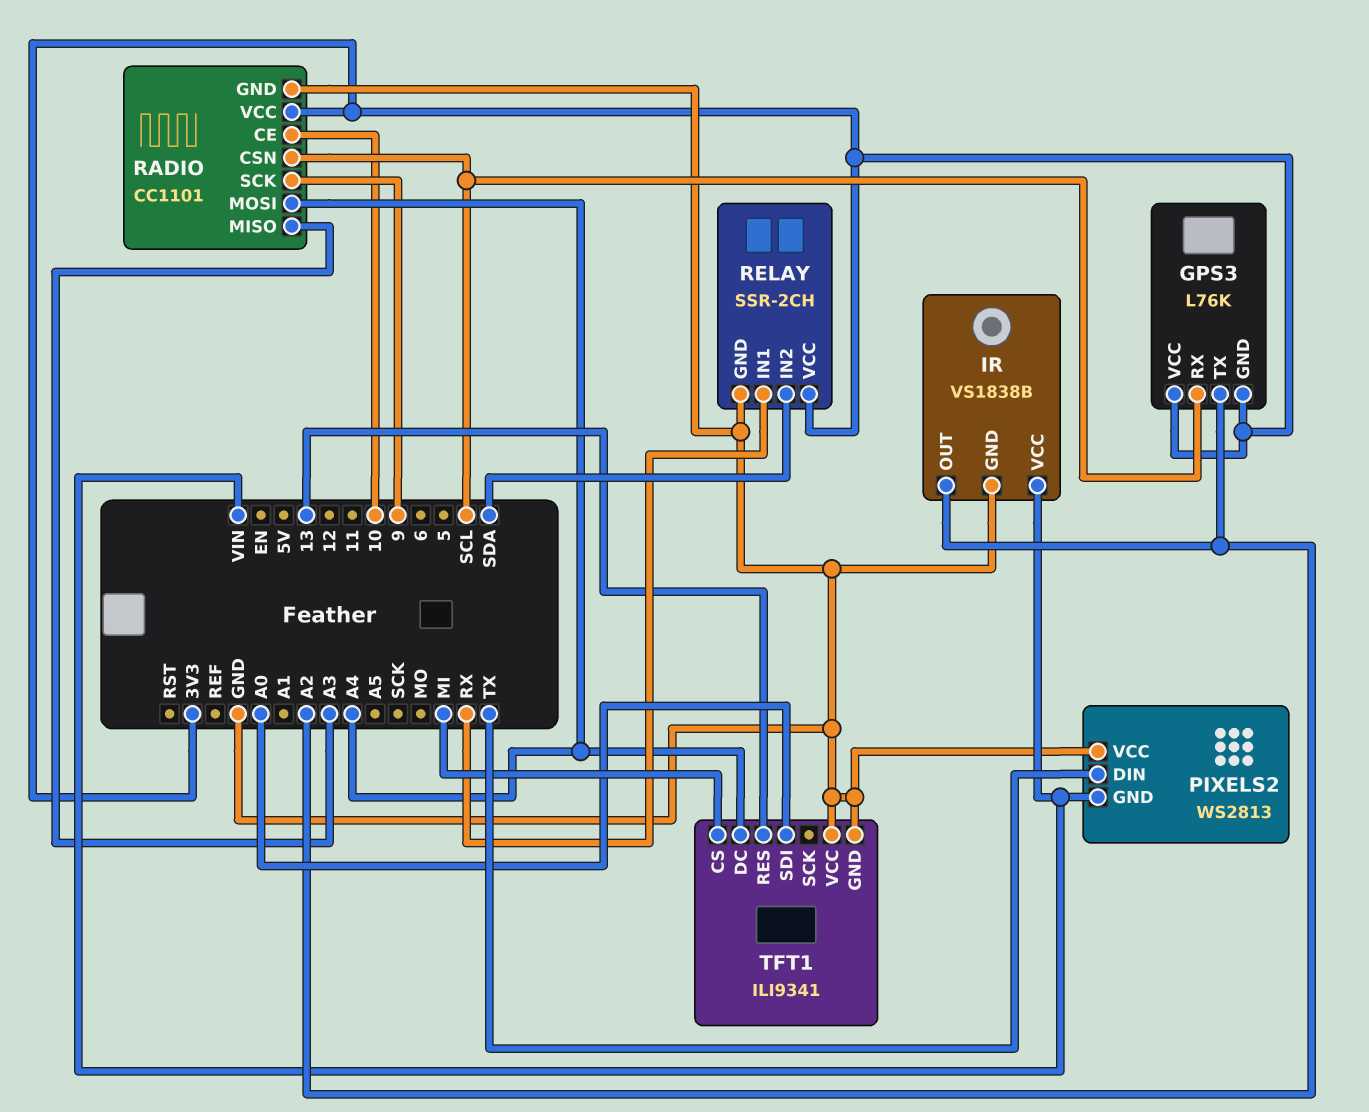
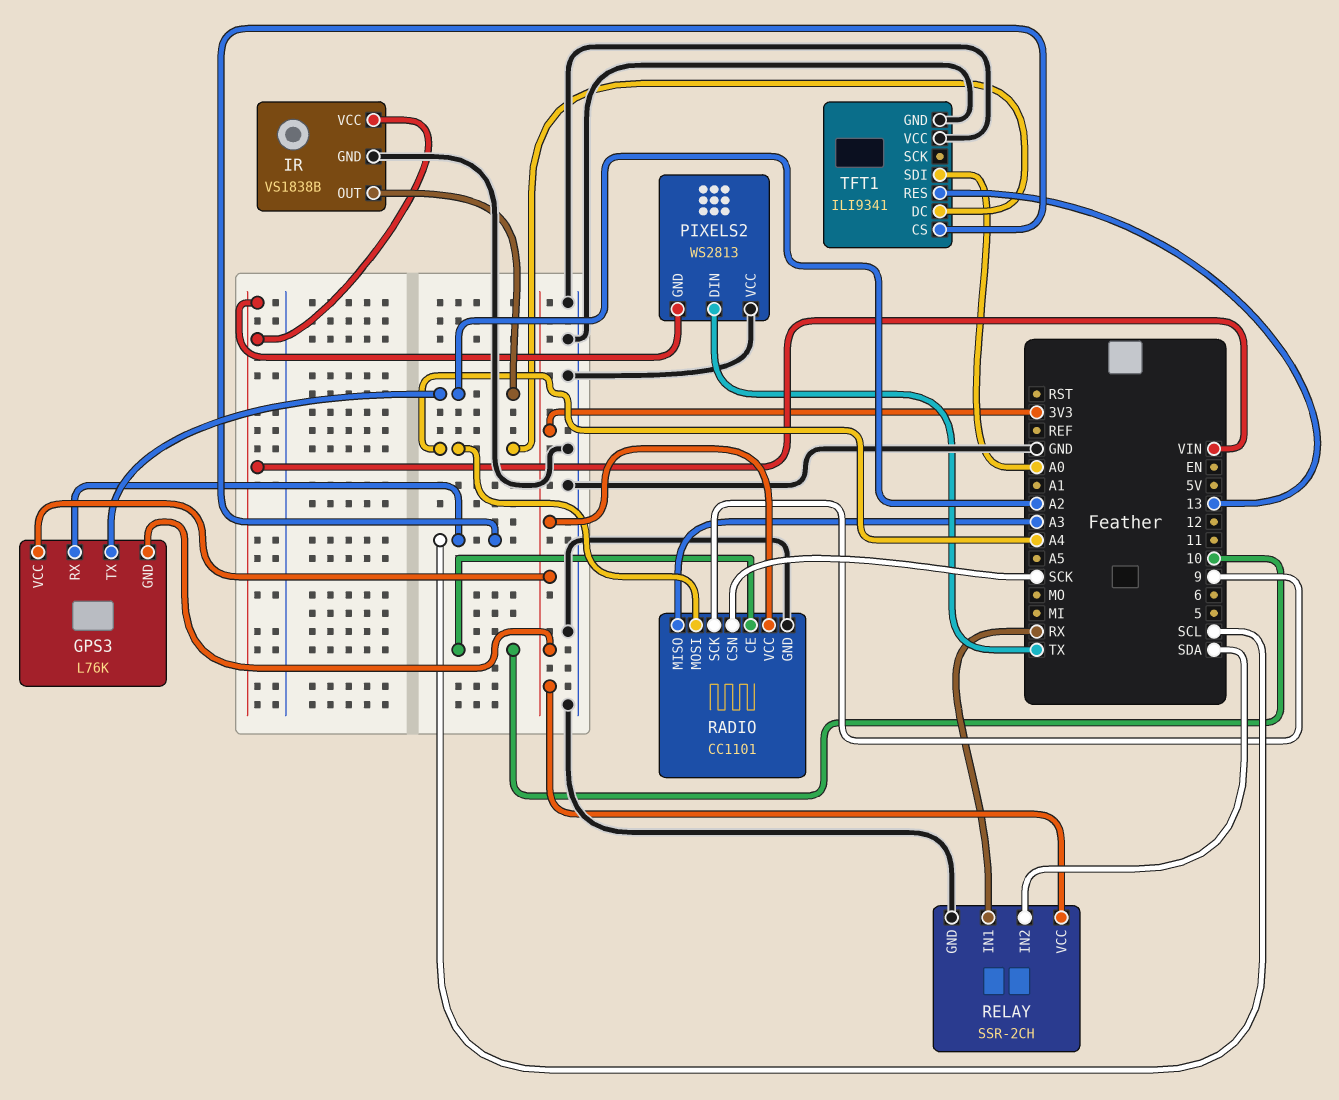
RADIO pin CSN: SCL -> SCK
TFT1 pin CS: MI -> SCL

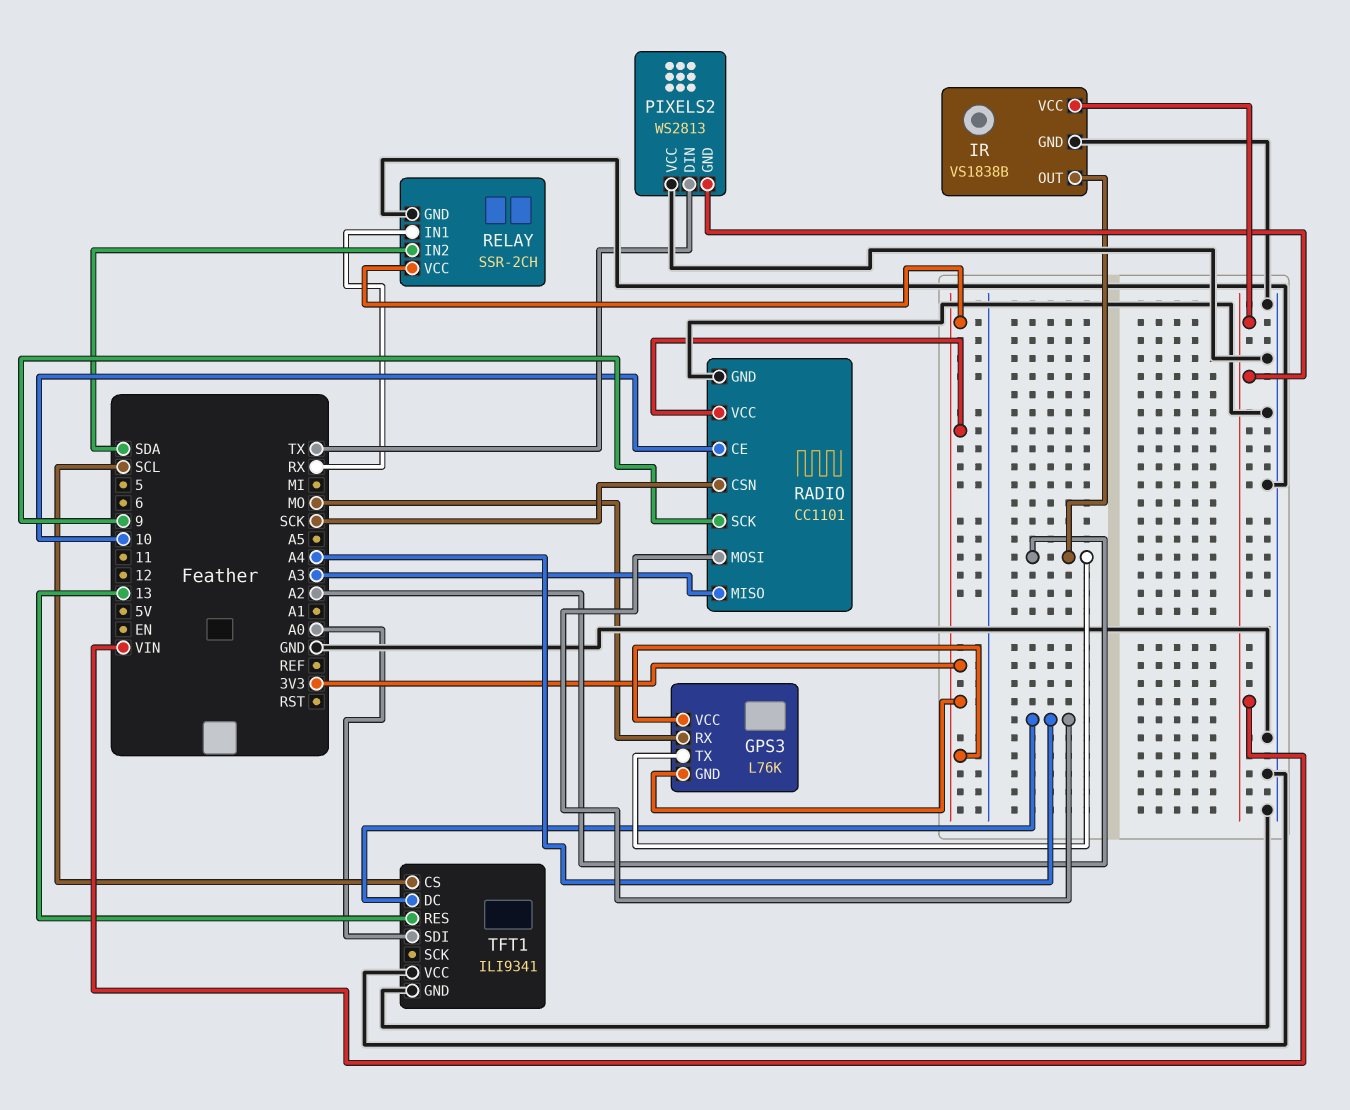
GPS3 pin RX: SCL -> MO

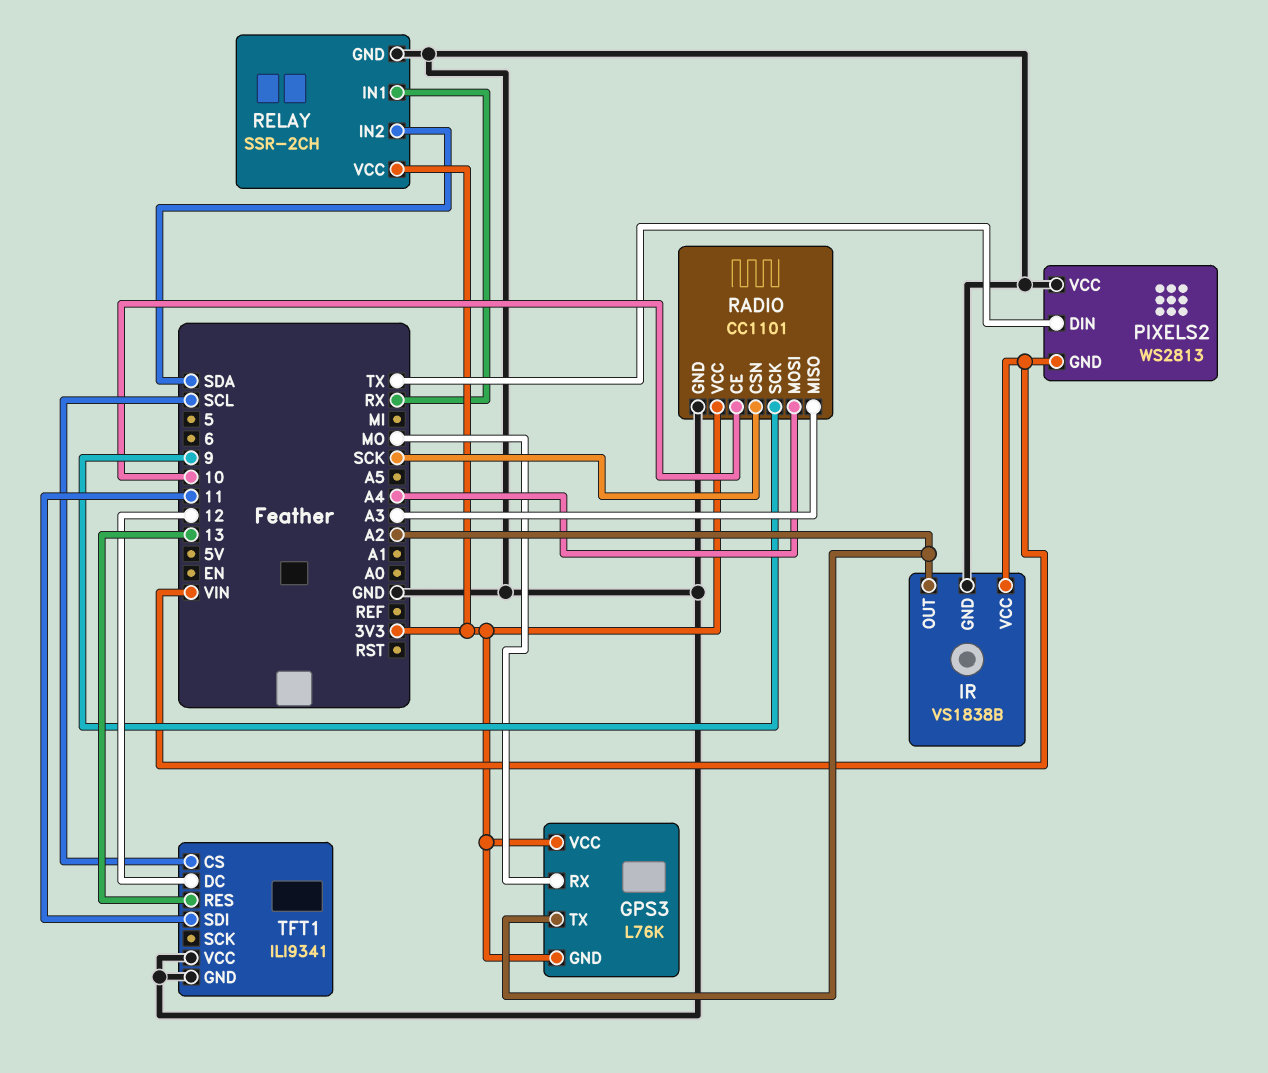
TFT1 pin DC: A4 -> 12
TFT1 pin SDI: A0 -> 11

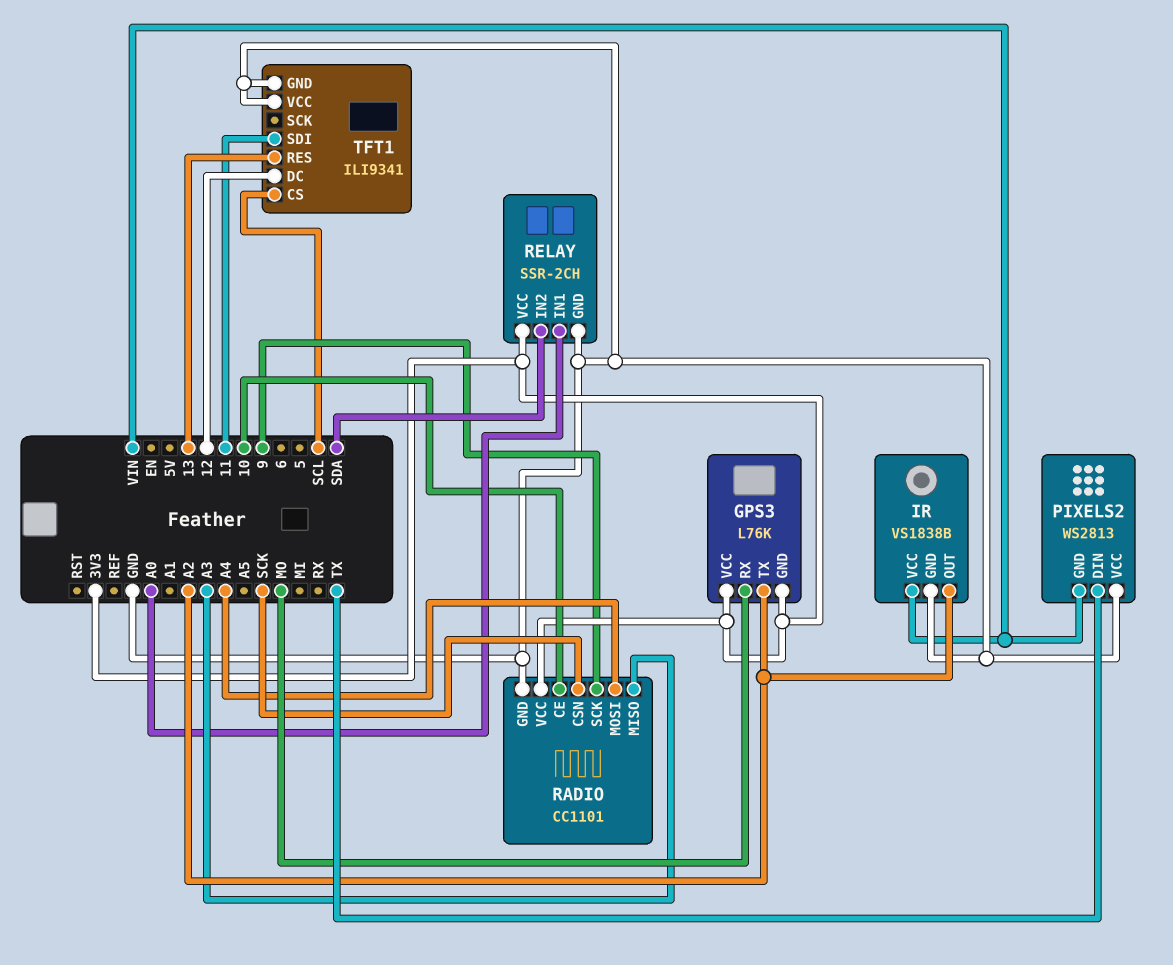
RELAY pin IN1: RX -> A0

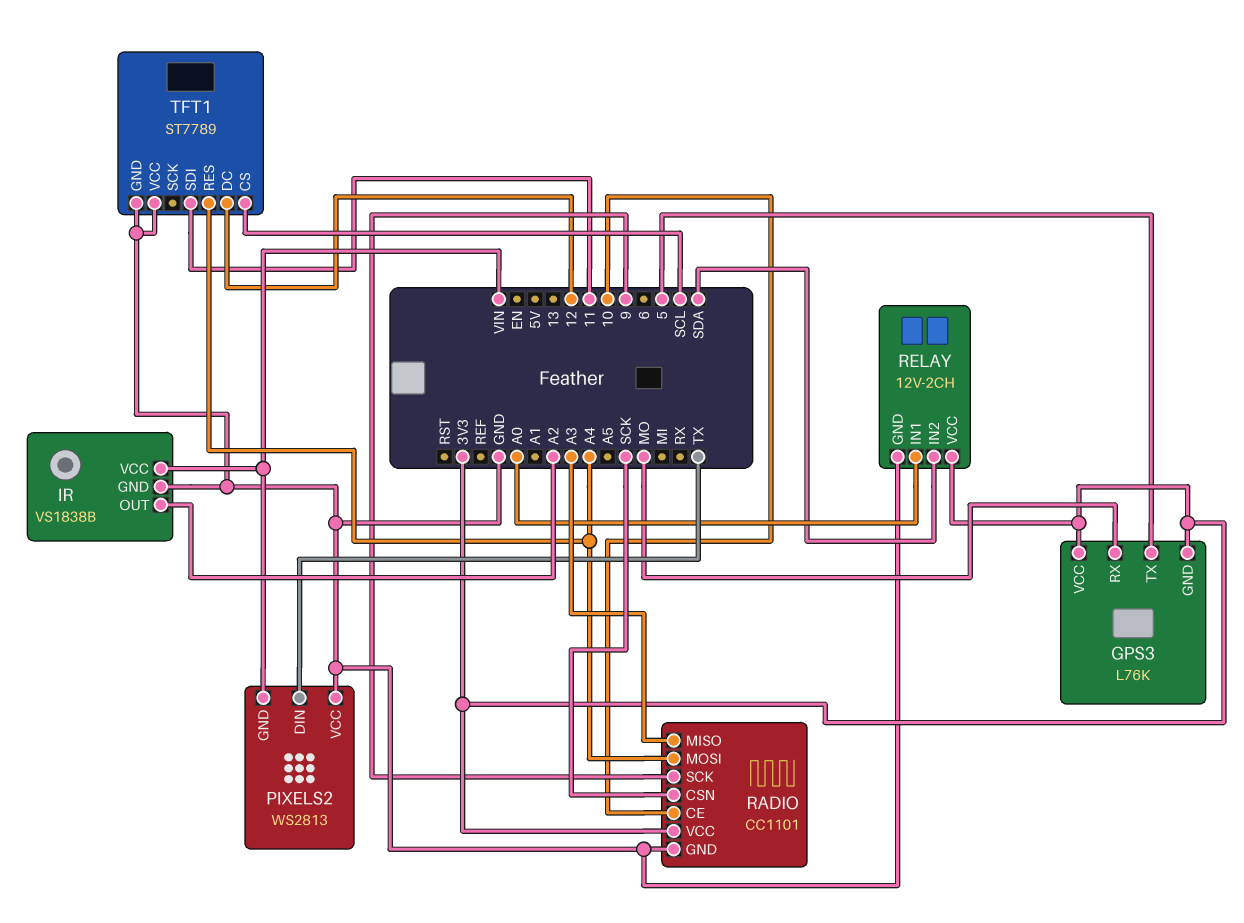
GPS3 pin TX: A2 -> 5
RELAY: SSR-2CH -> 12V-2CH
TFT1: ILI9341 -> ST7789
TFT1 pin RES: 13 -> A4

